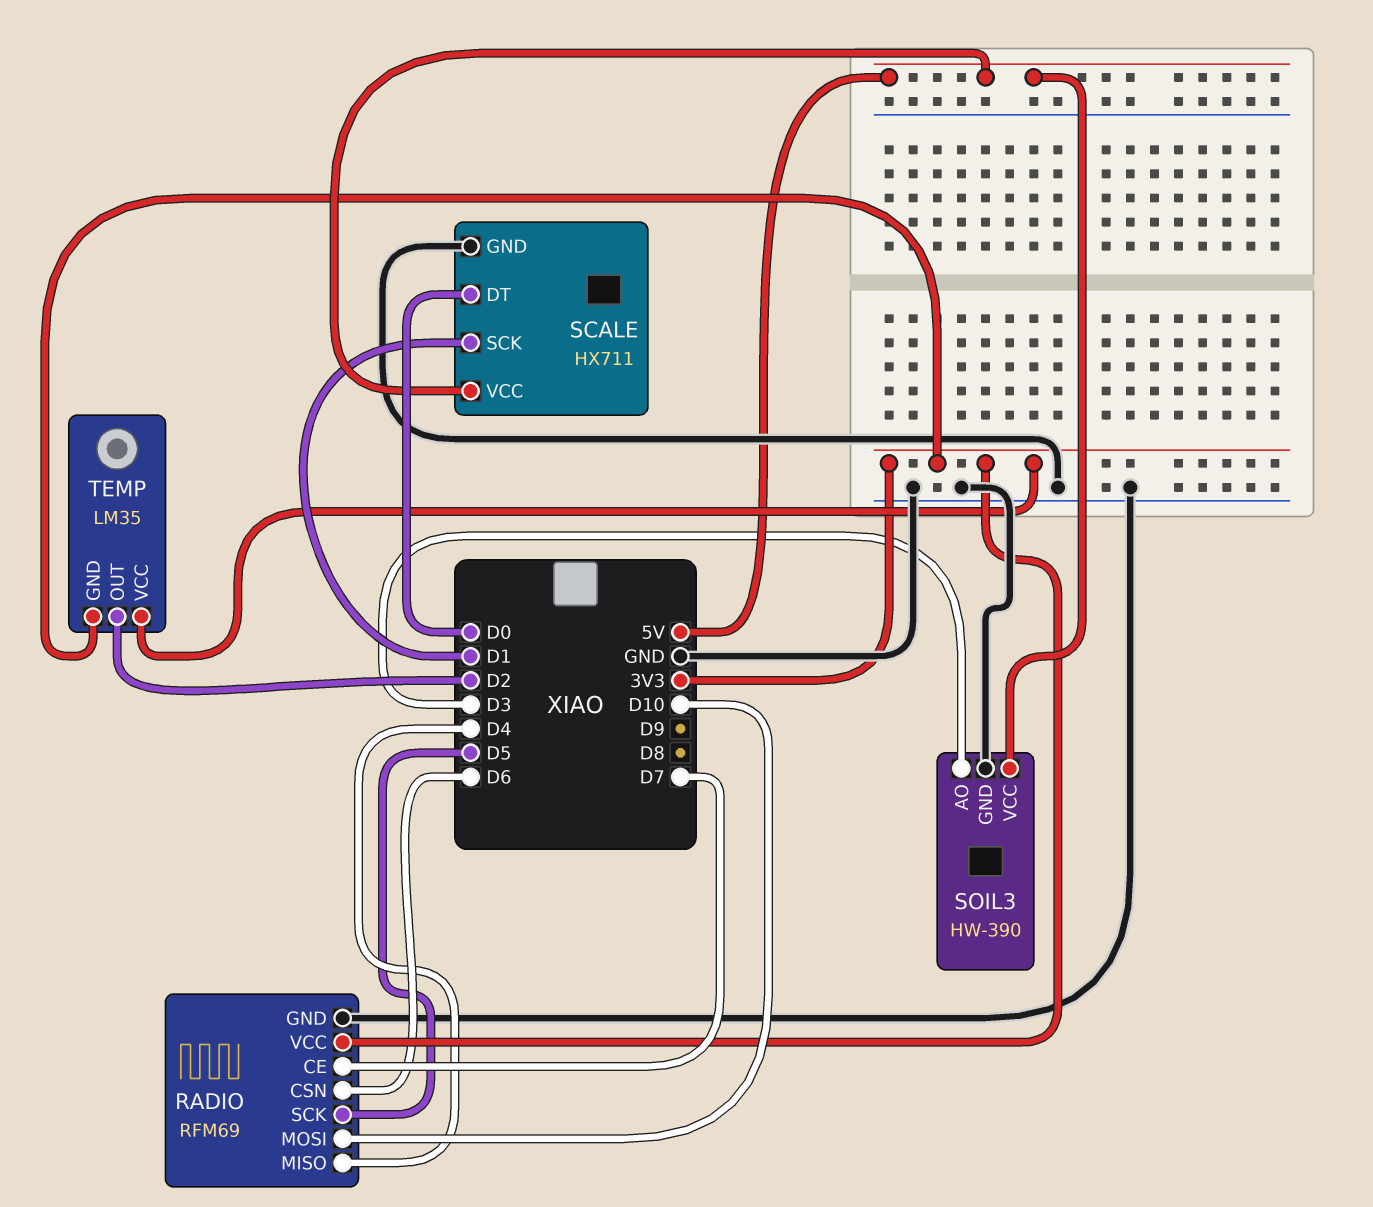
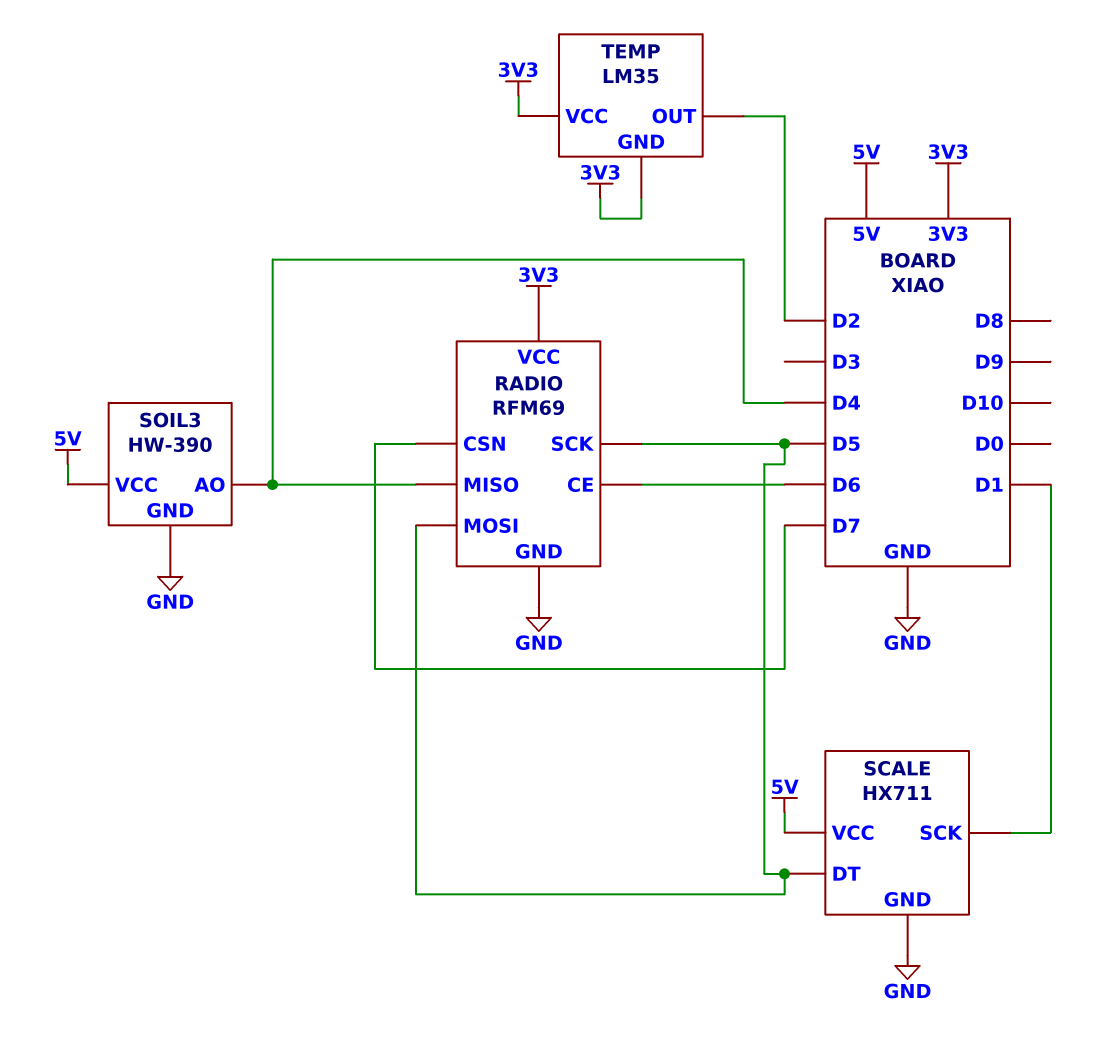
RADIO pin CE: D7 -> D6
RADIO pin CSN: D6 -> D7
RADIO pin MOSI: D10 -> D5
SCALE pin DT: D0 -> D5
SOIL3 pin AO: D3 -> D4

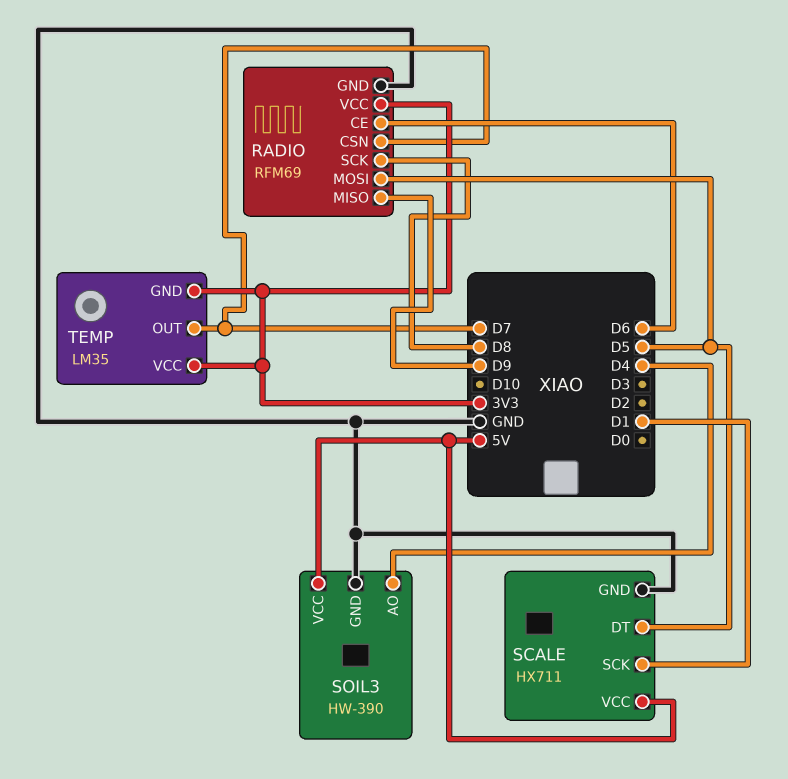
RADIO pin MISO: D4 -> D9
RADIO pin SCK: D5 -> D8
TEMP pin OUT: D2 -> D7

